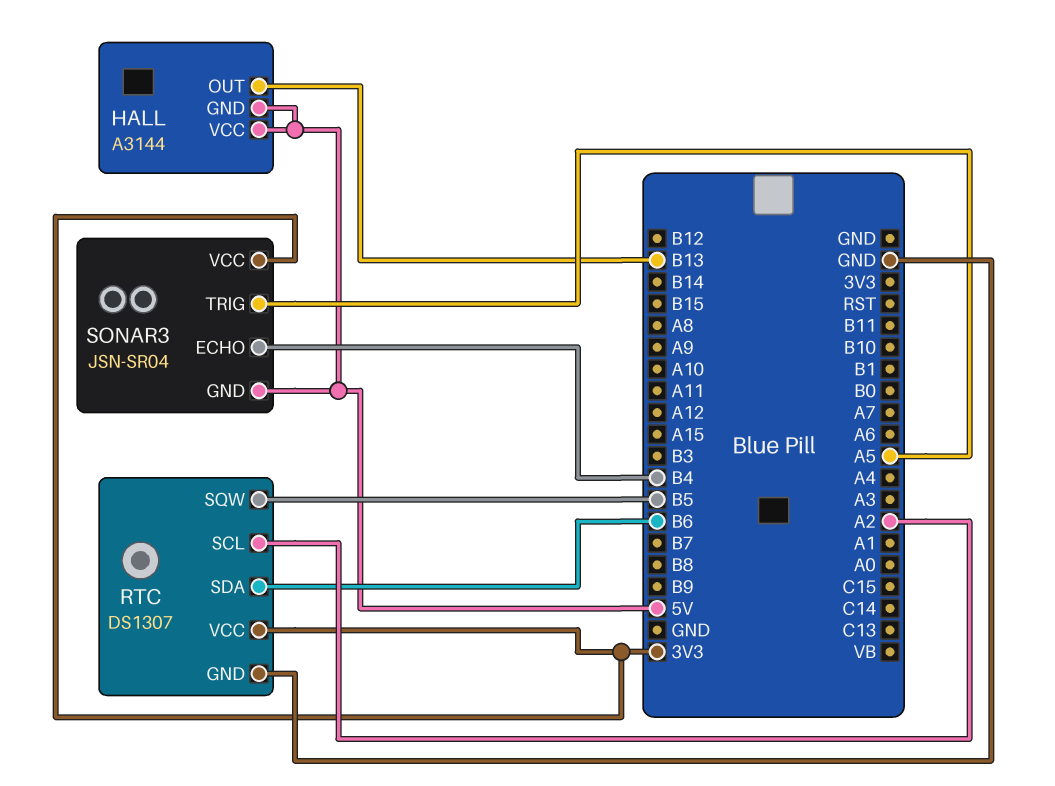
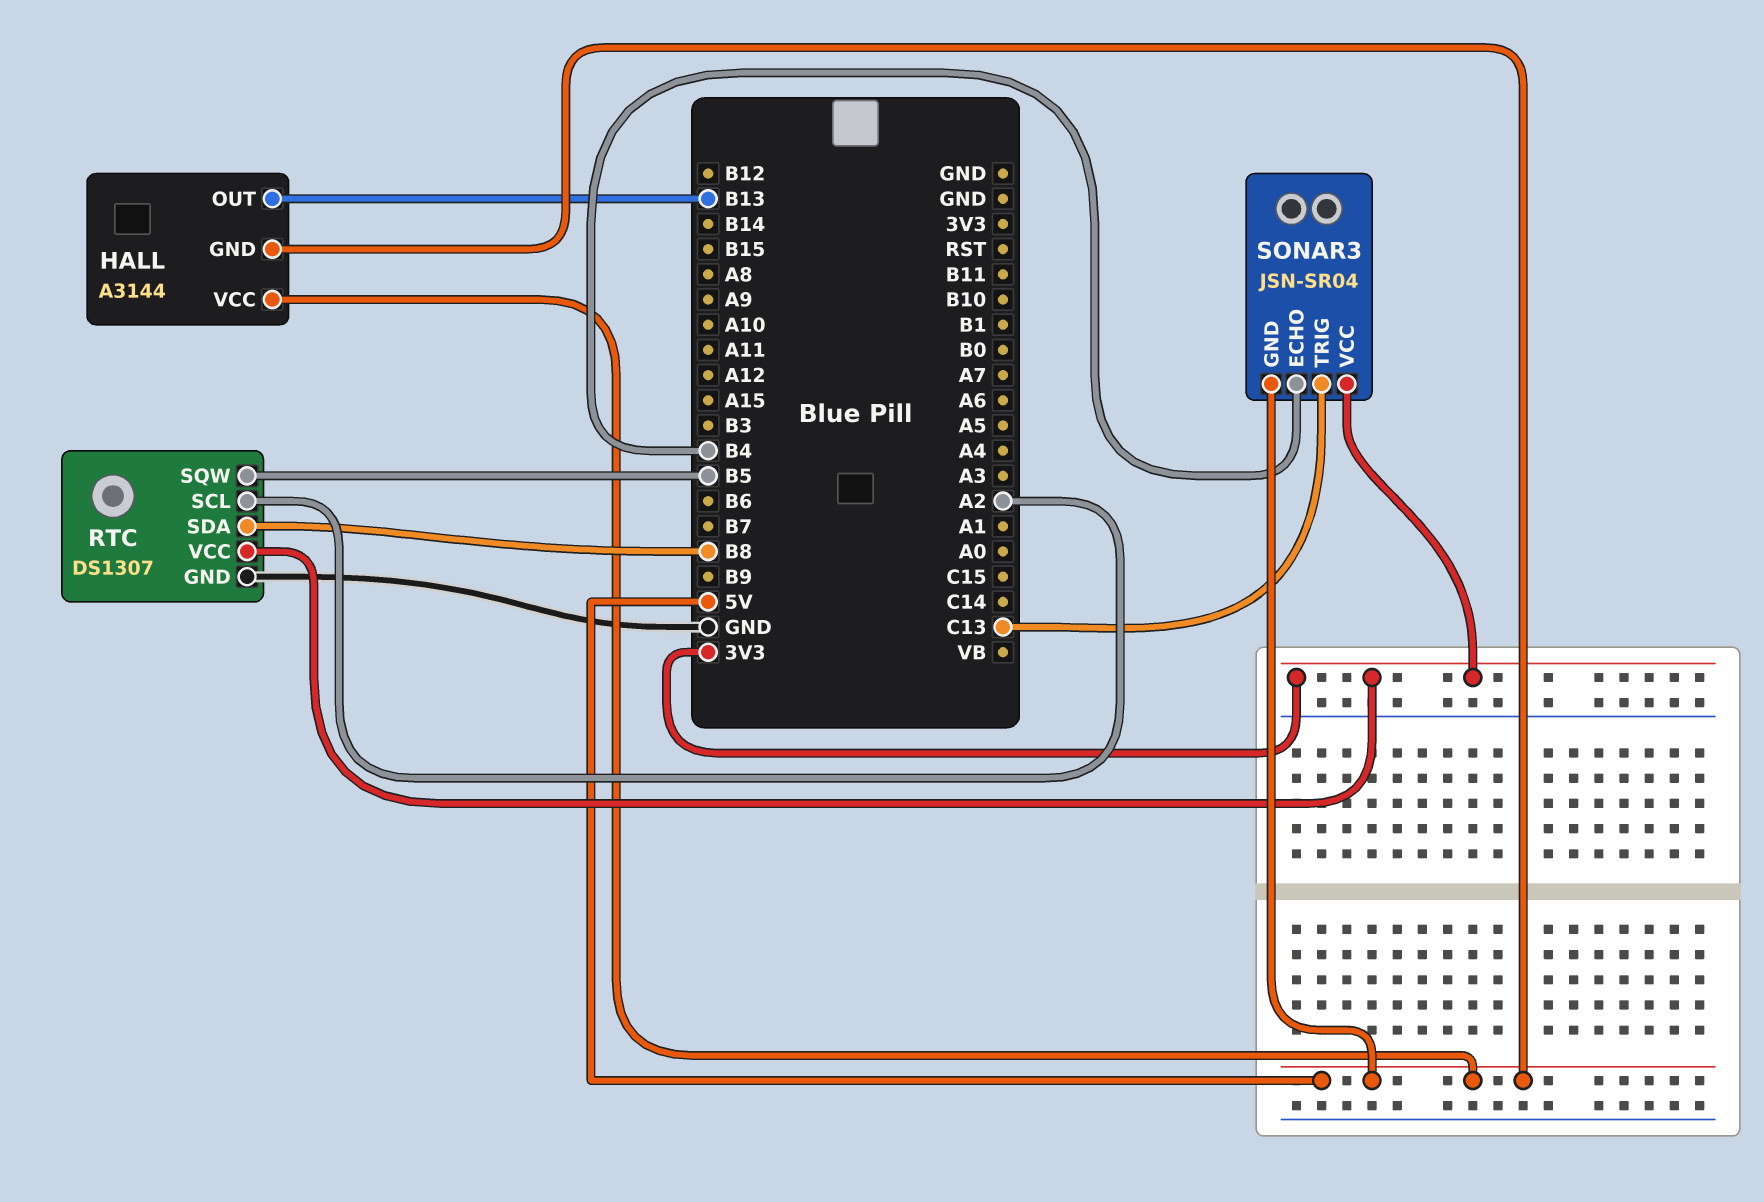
RTC pin SDA: B6 -> B8
SONAR3 pin TRIG: A5 -> C13

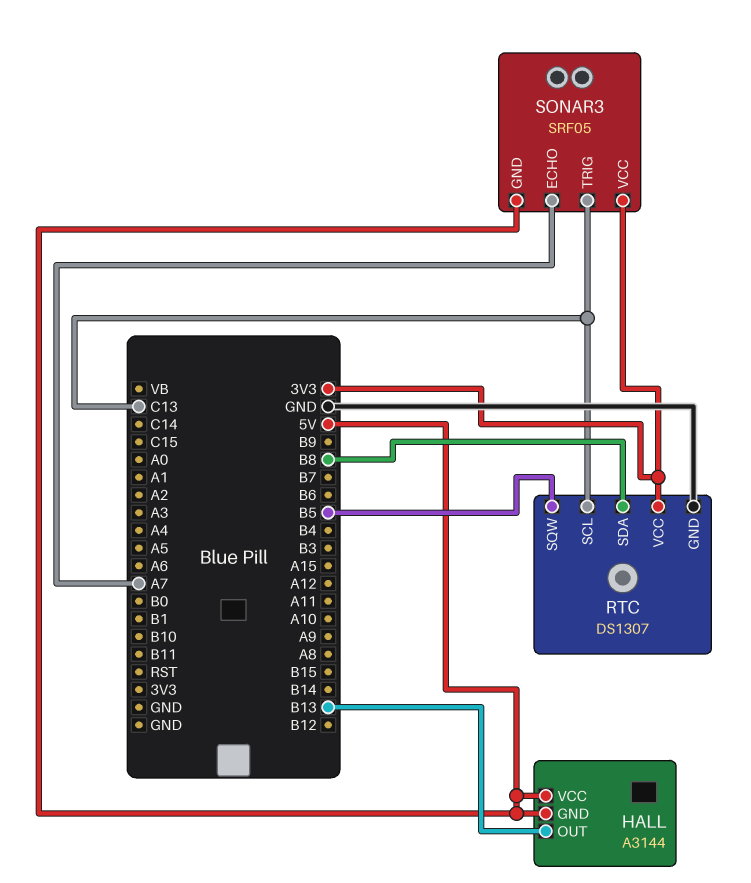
RTC pin SCL: A2 -> C13
SONAR3: JSN-SR04 -> SRF05
SONAR3 pin ECHO: B4 -> A7

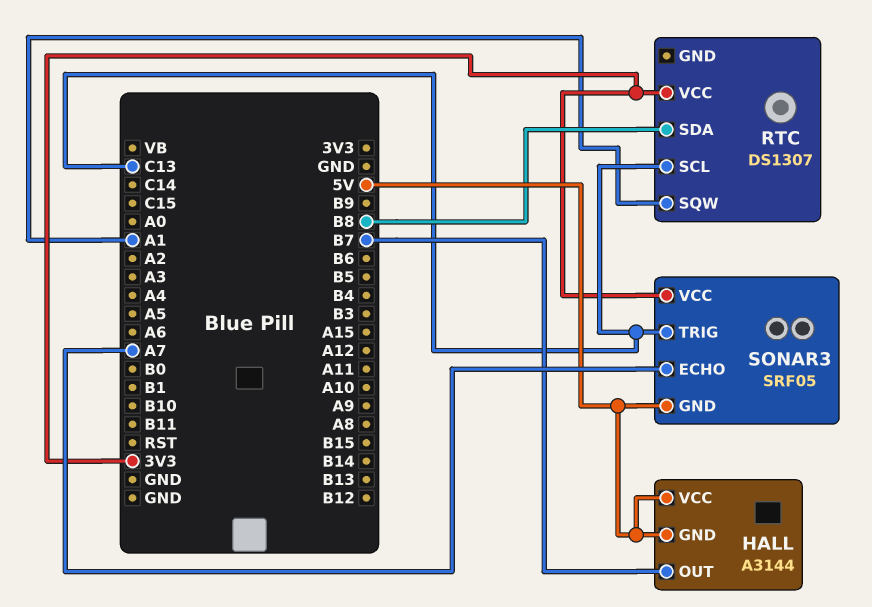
HALL pin OUT: B13 -> B7
RTC pin GND: GND -> none
RTC pin SQW: B5 -> A1

